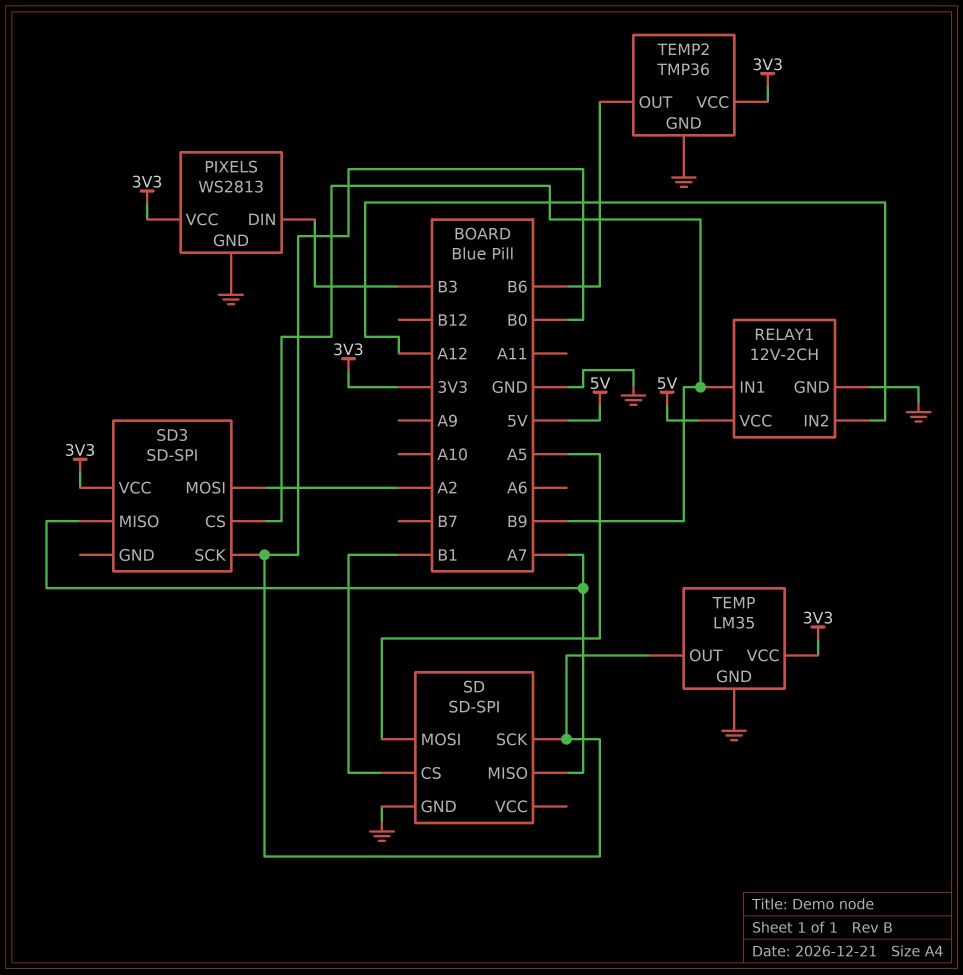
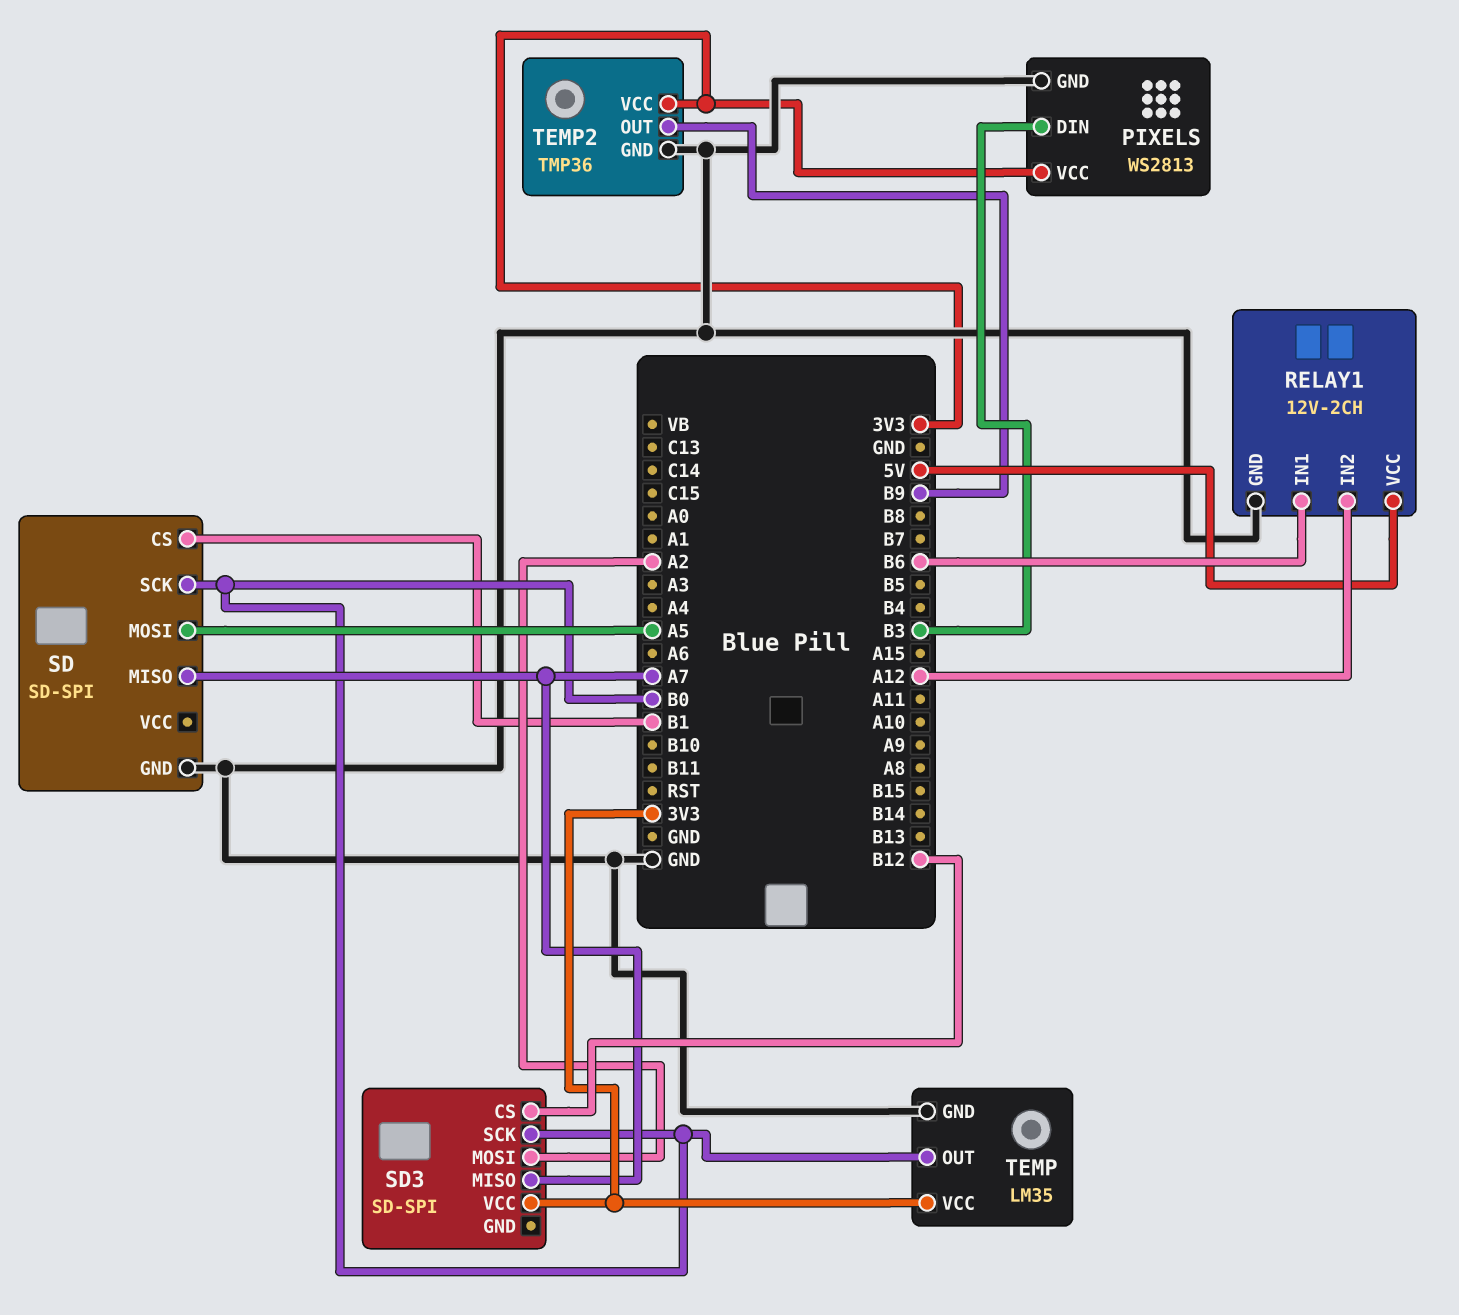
RELAY1 pin IN1: B9 -> B6
SD3 pin CS: B9 -> B12
TEMP2 pin OUT: B6 -> B9

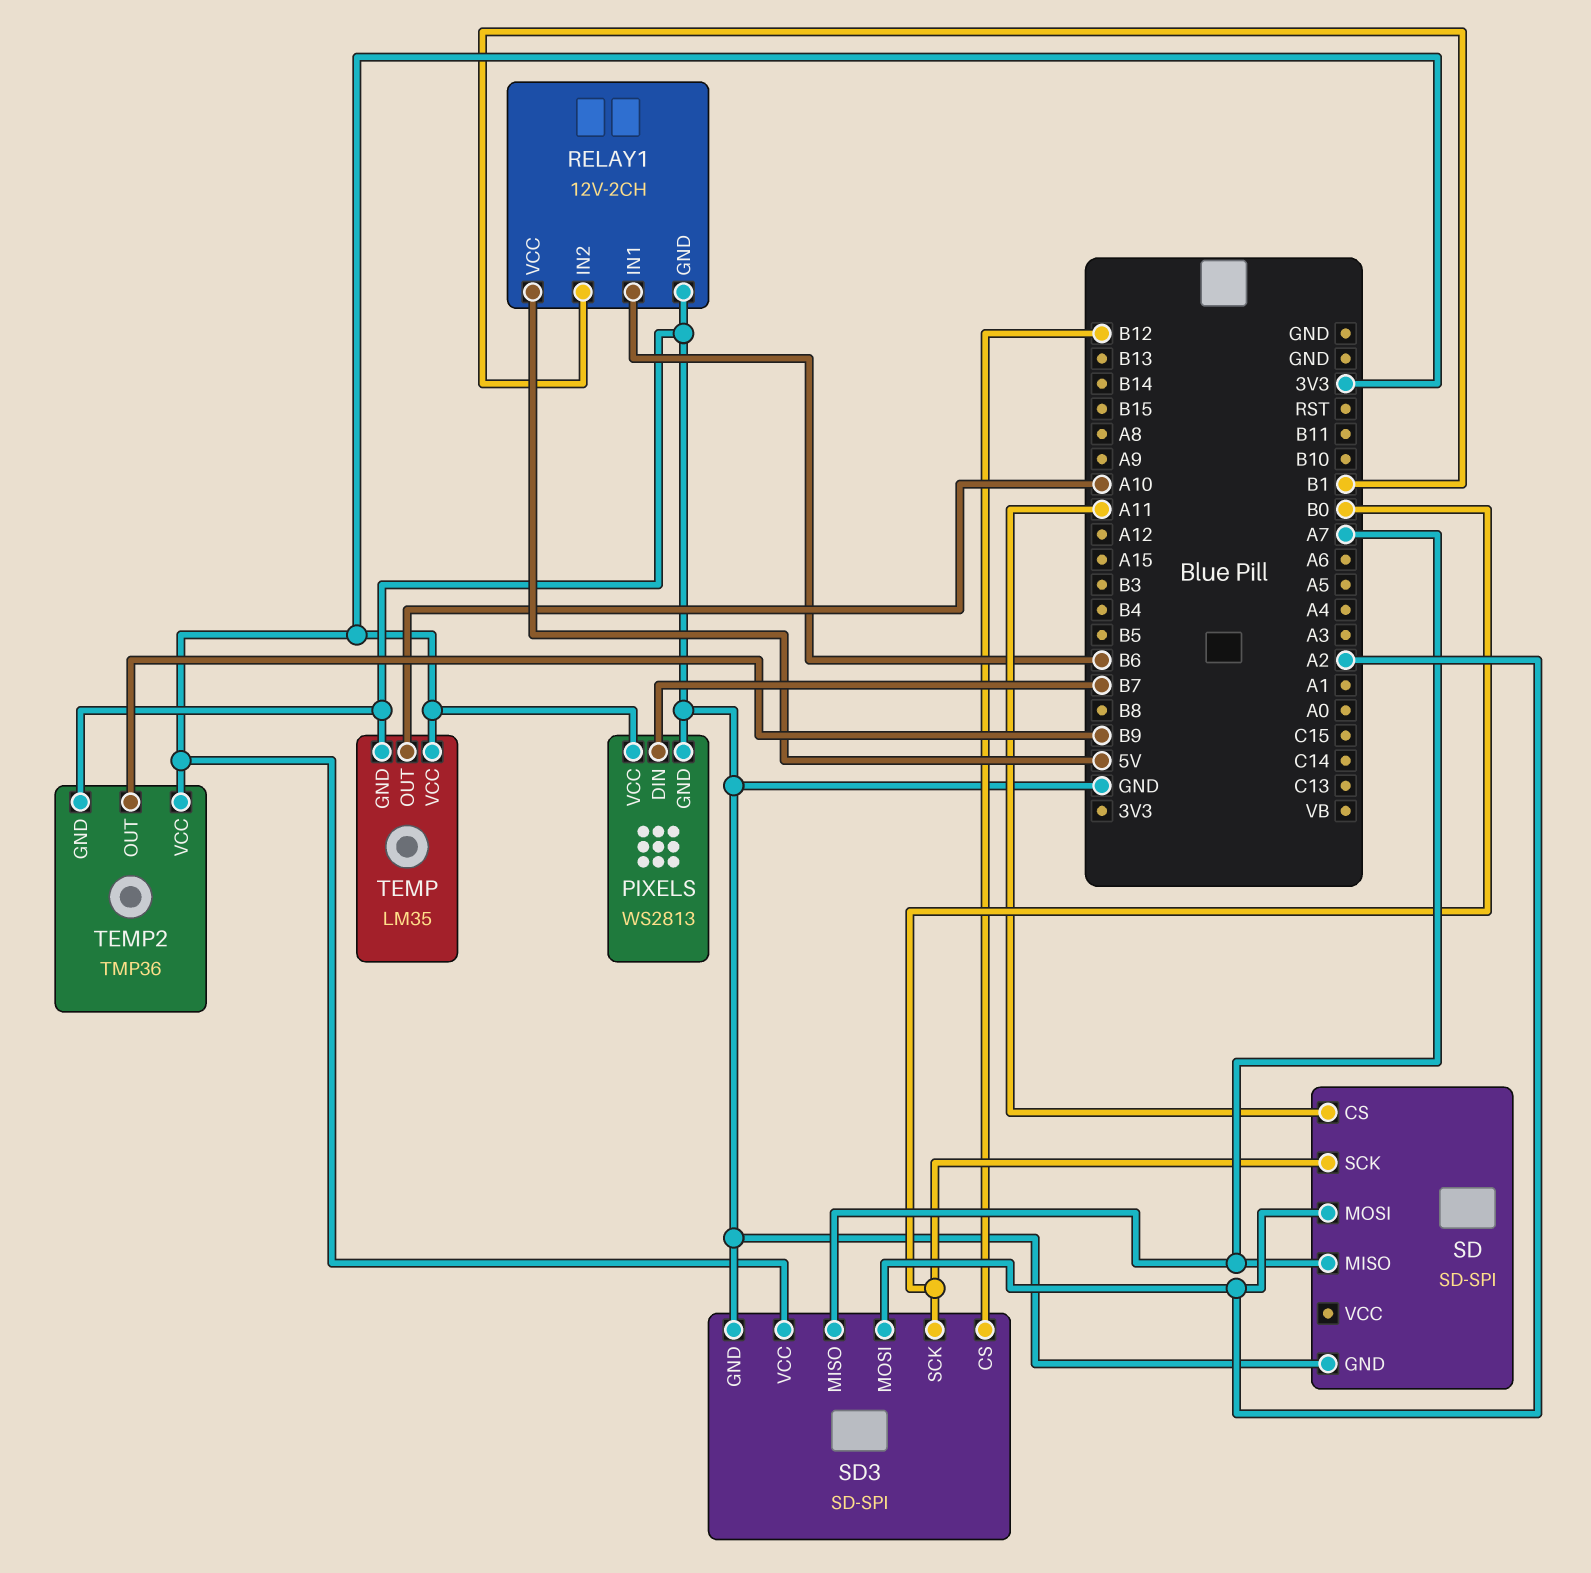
PIXELS pin DIN: B3 -> B7
RELAY1 pin IN2: A12 -> B1
SD pin CS: B1 -> A11
SD pin MOSI: A5 -> A2
SD3 pin GND: none -> GND
TEMP pin OUT: B0 -> A10

